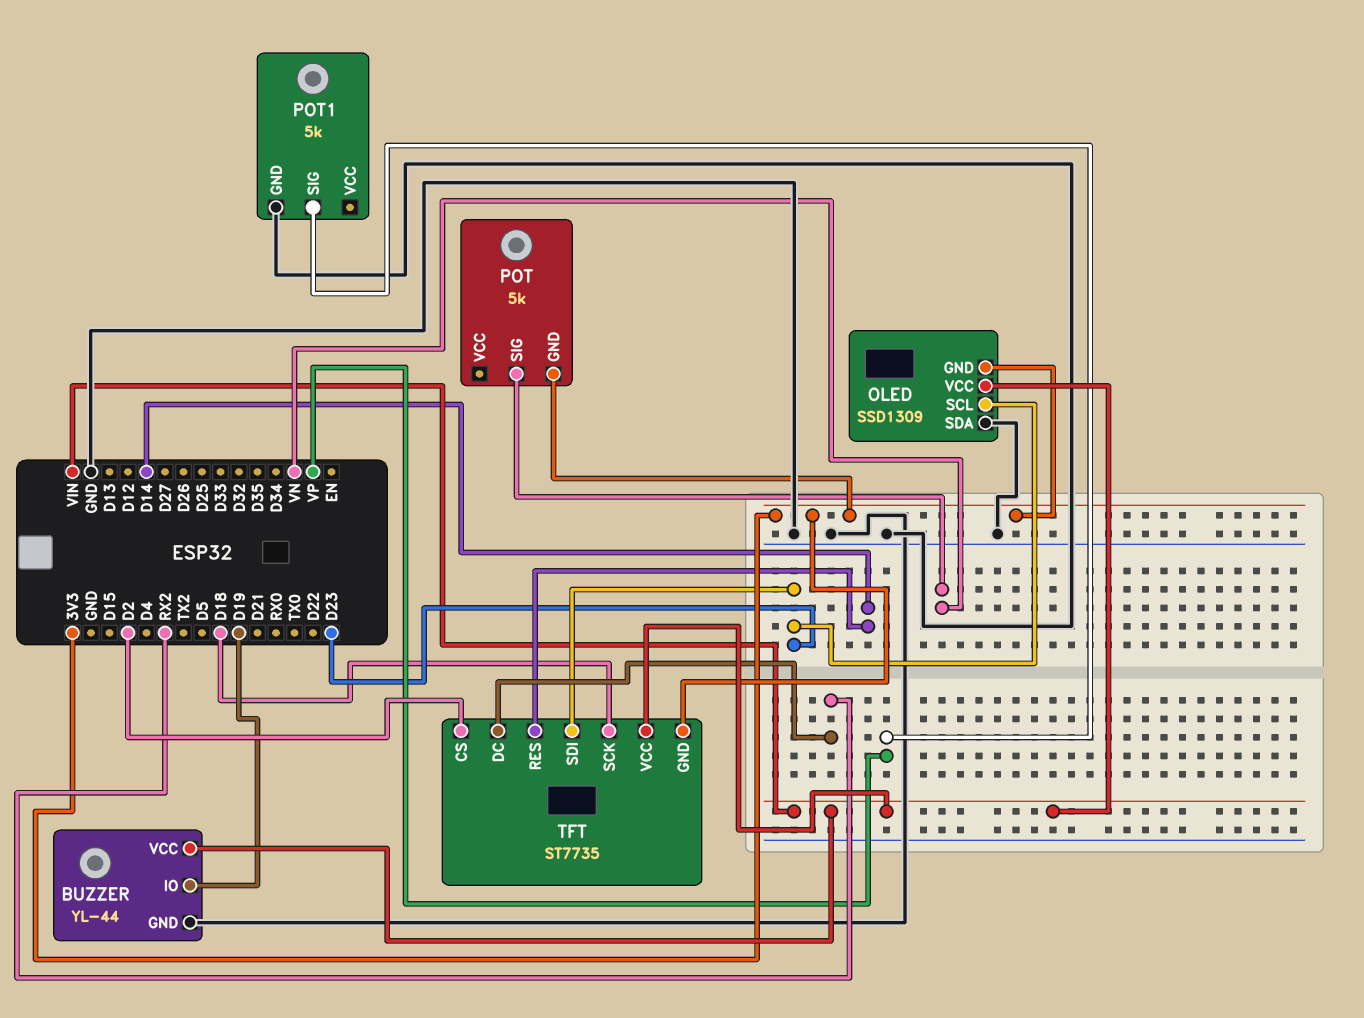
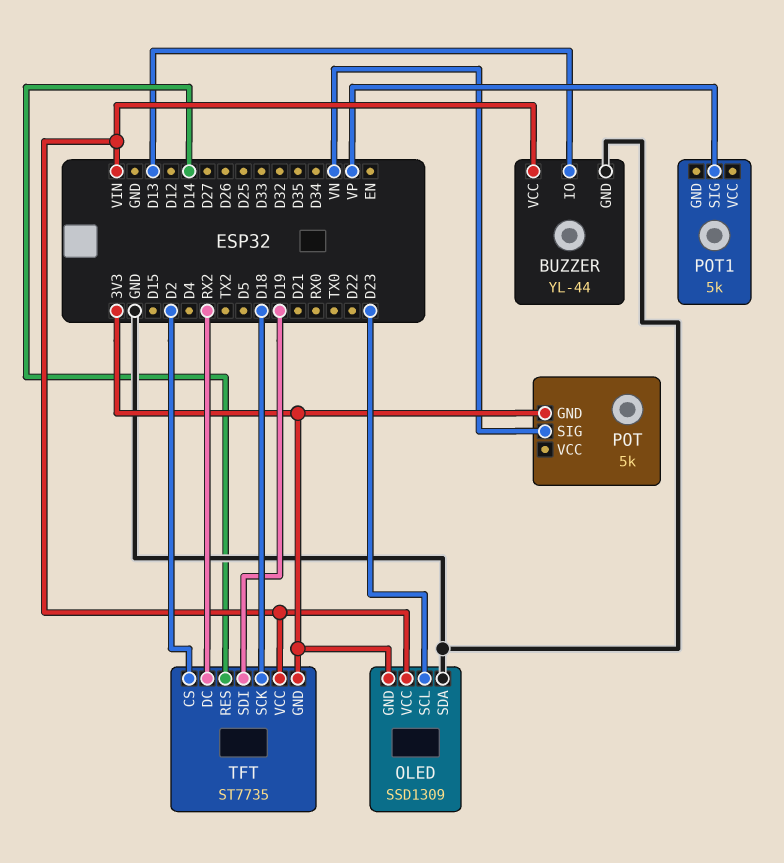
BUZZER pin IO: D19 -> D13
POT1 pin GND: GND -> none
TFT pin SDI: D23 -> D19

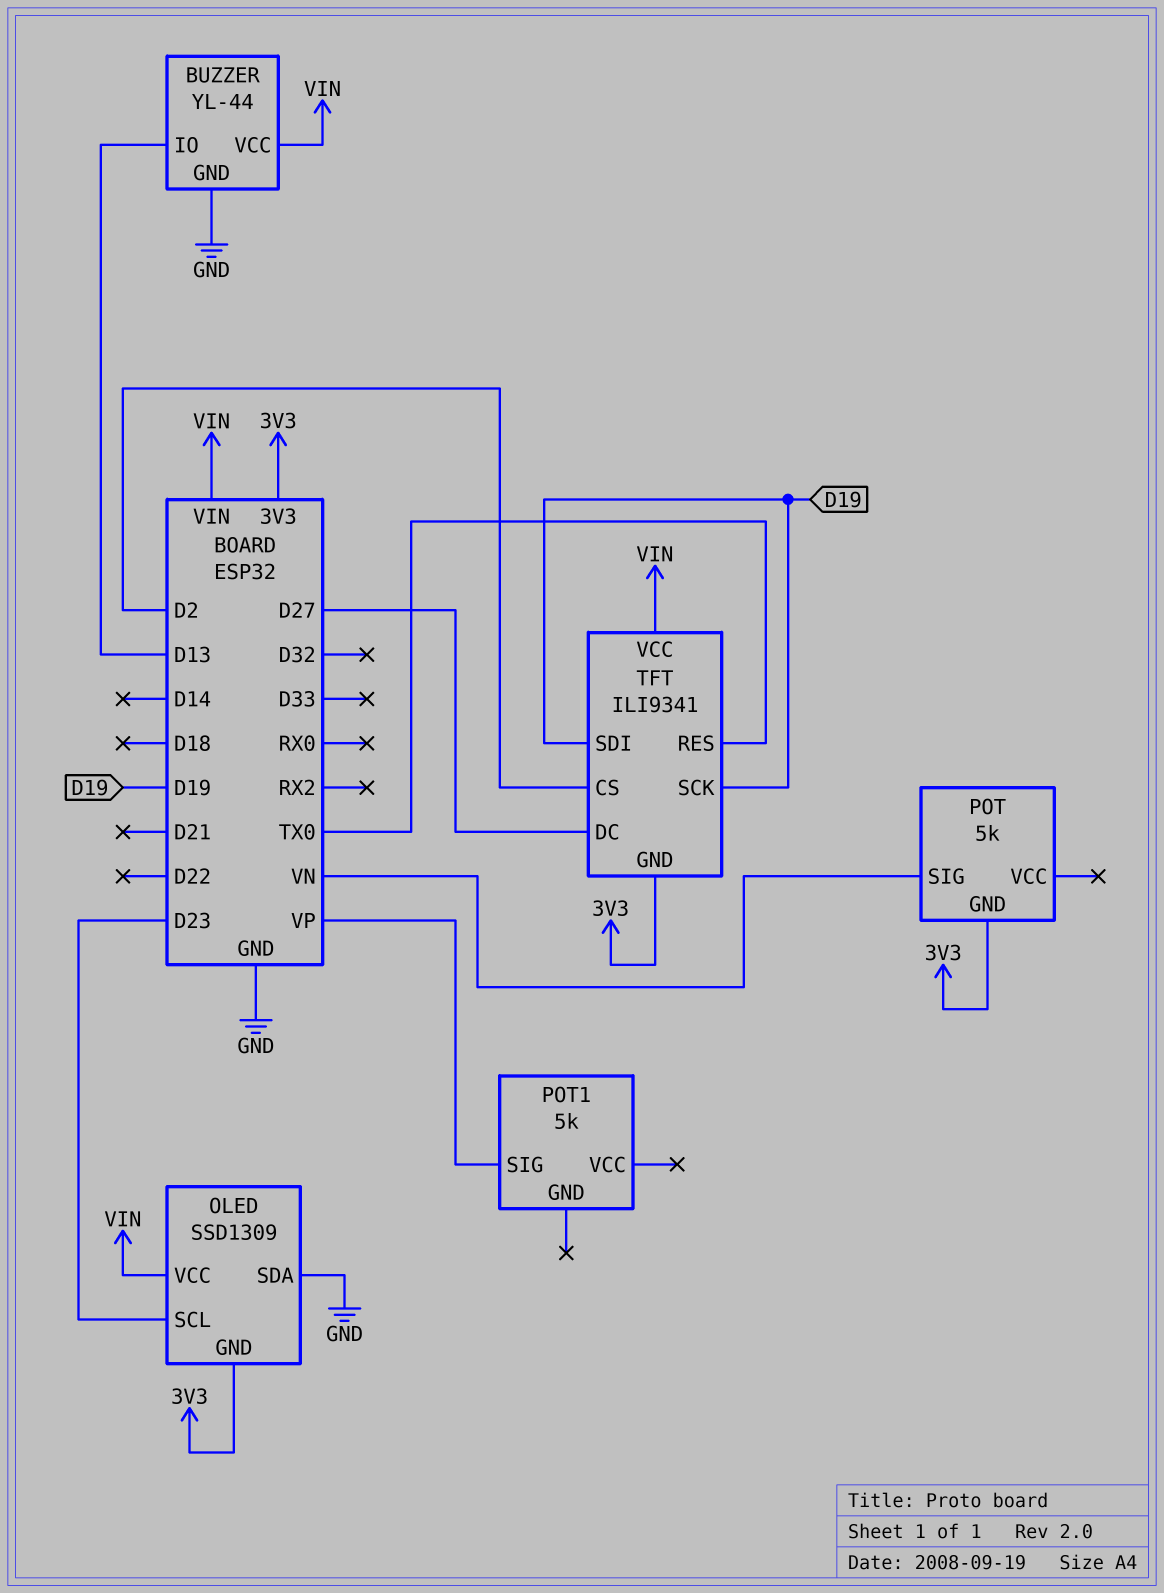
TFT: ST7735 -> ILI9341
TFT pin DC: RX2 -> D27
TFT pin RES: D14 -> TX0
TFT pin SCK: D18 -> D19

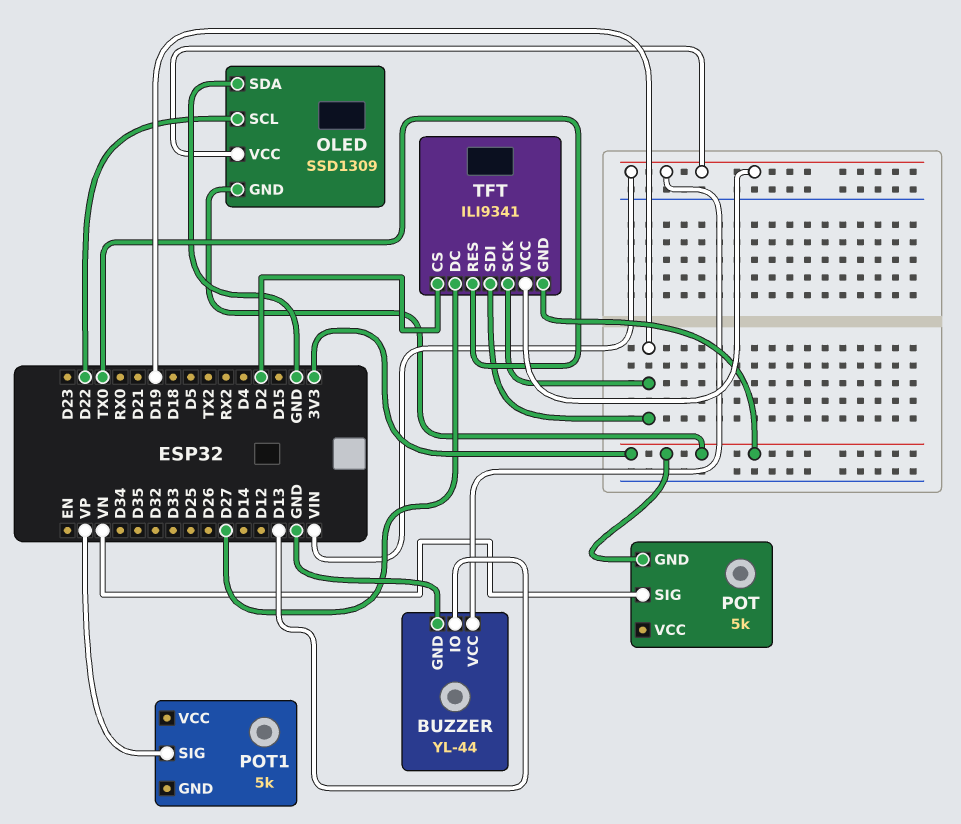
OLED pin SCL: D23 -> D22

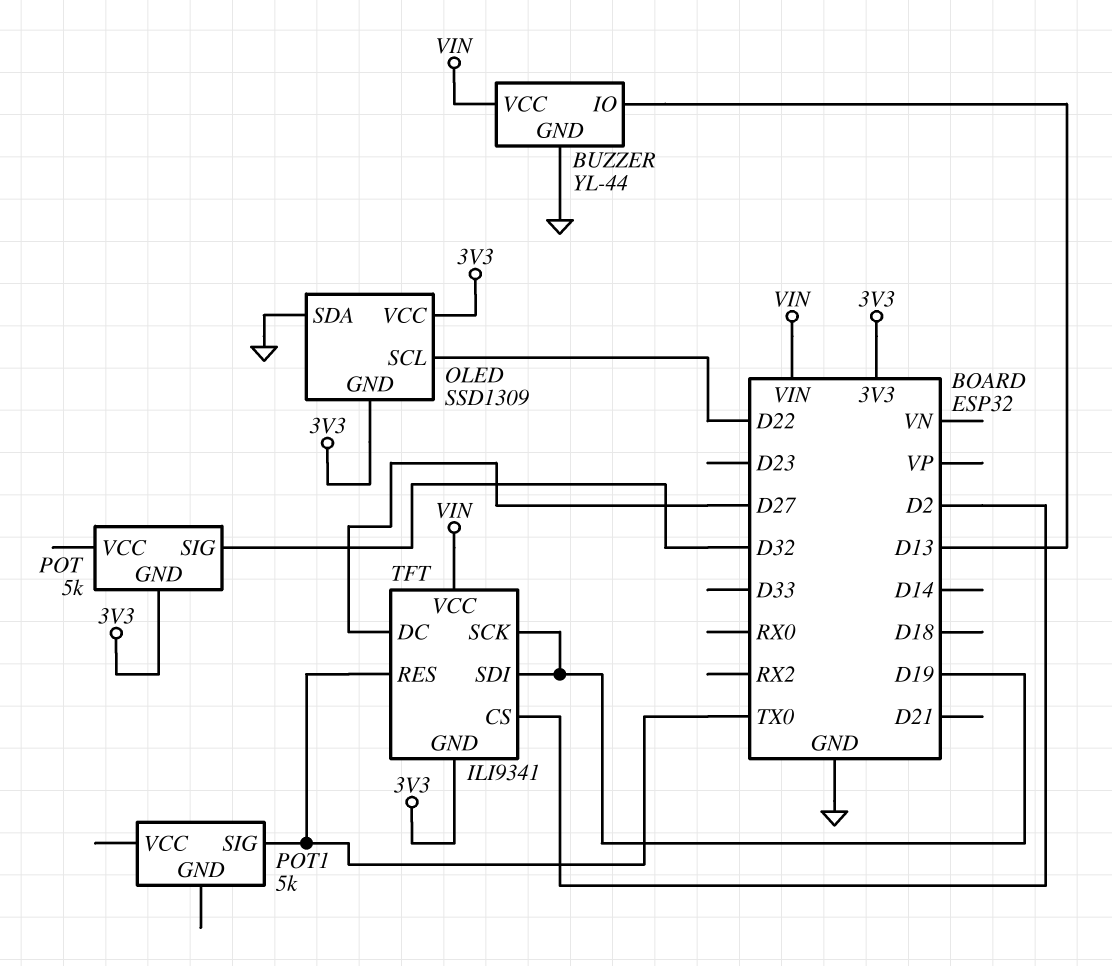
OLED pin VCC: VIN -> 3V3
POT pin SIG: VN -> D32
POT1 pin SIG: VP -> TX0

